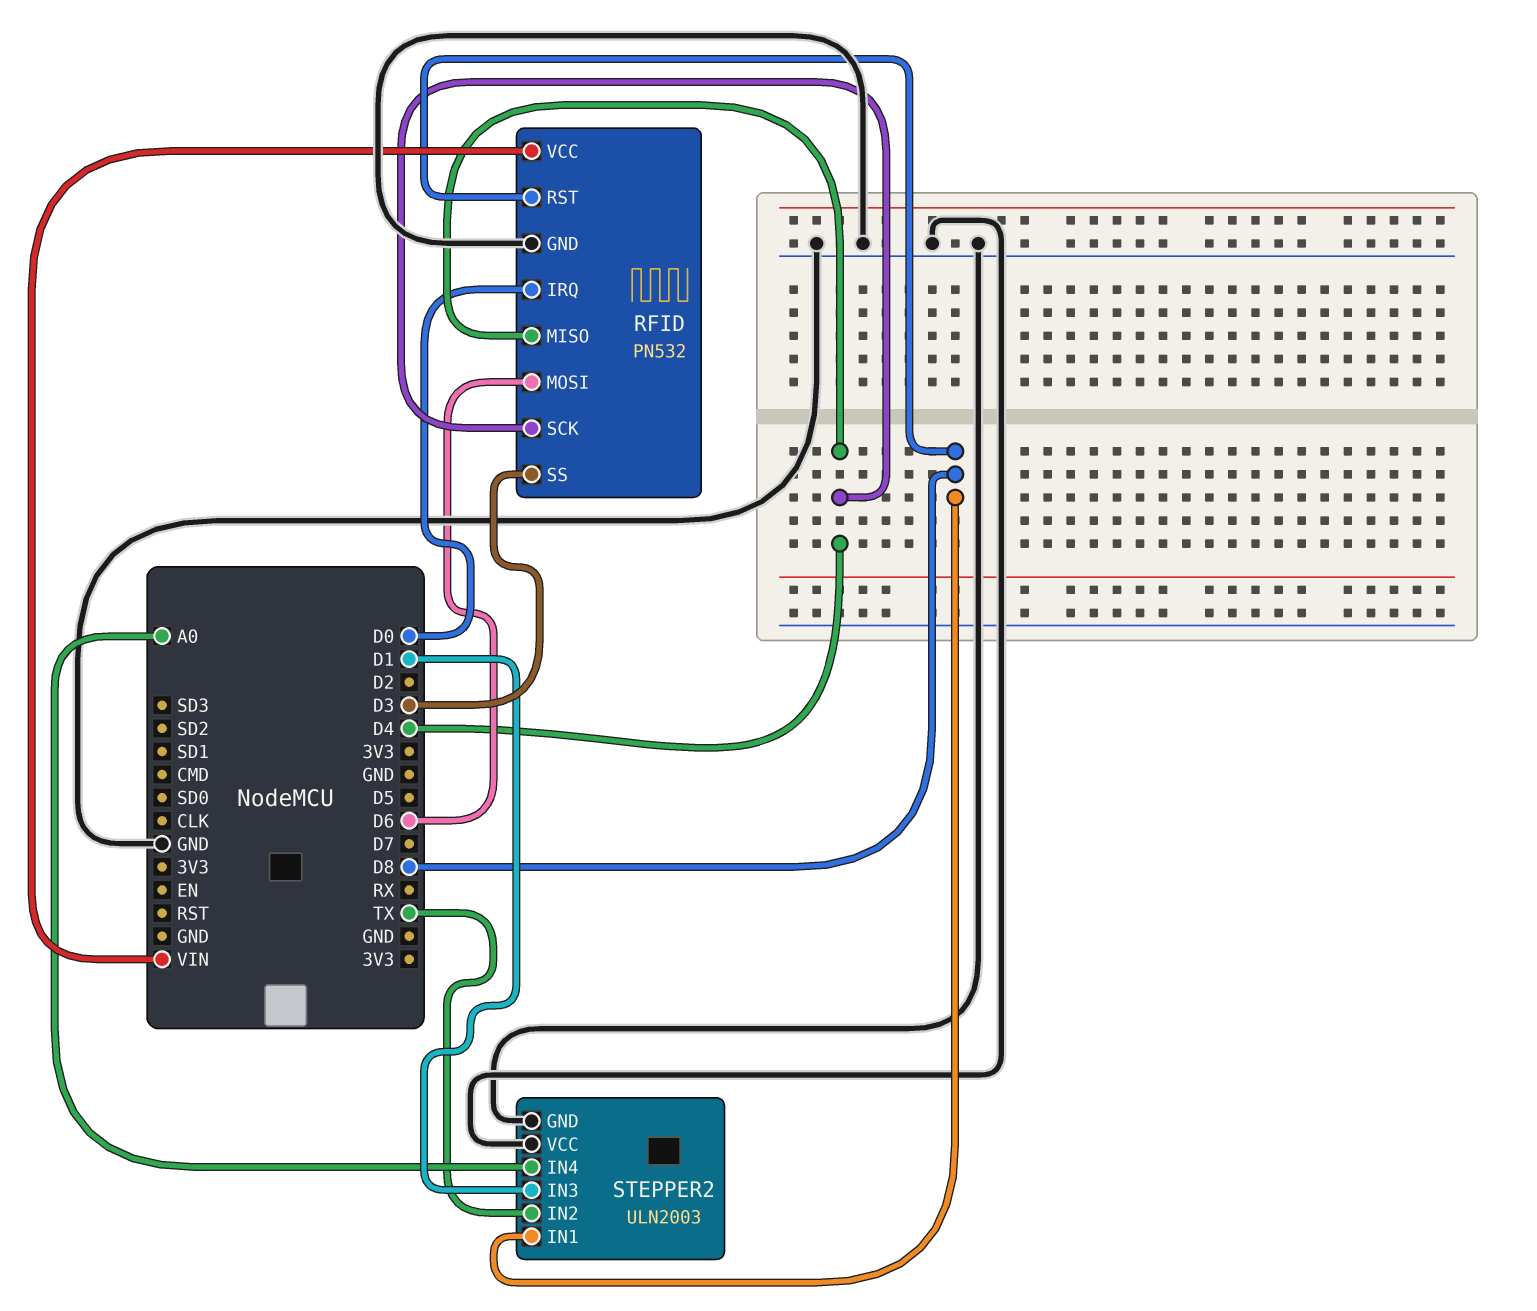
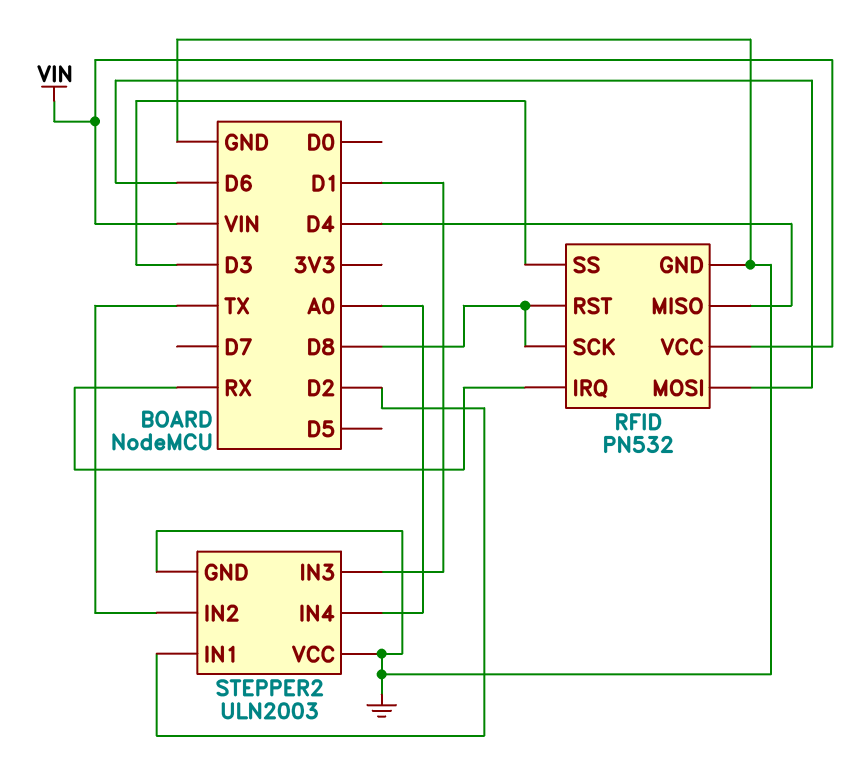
RFID pin IRQ: D0 -> RX
RFID pin SCK: D4 -> D8
STEPPER2 pin IN1: D8 -> D2

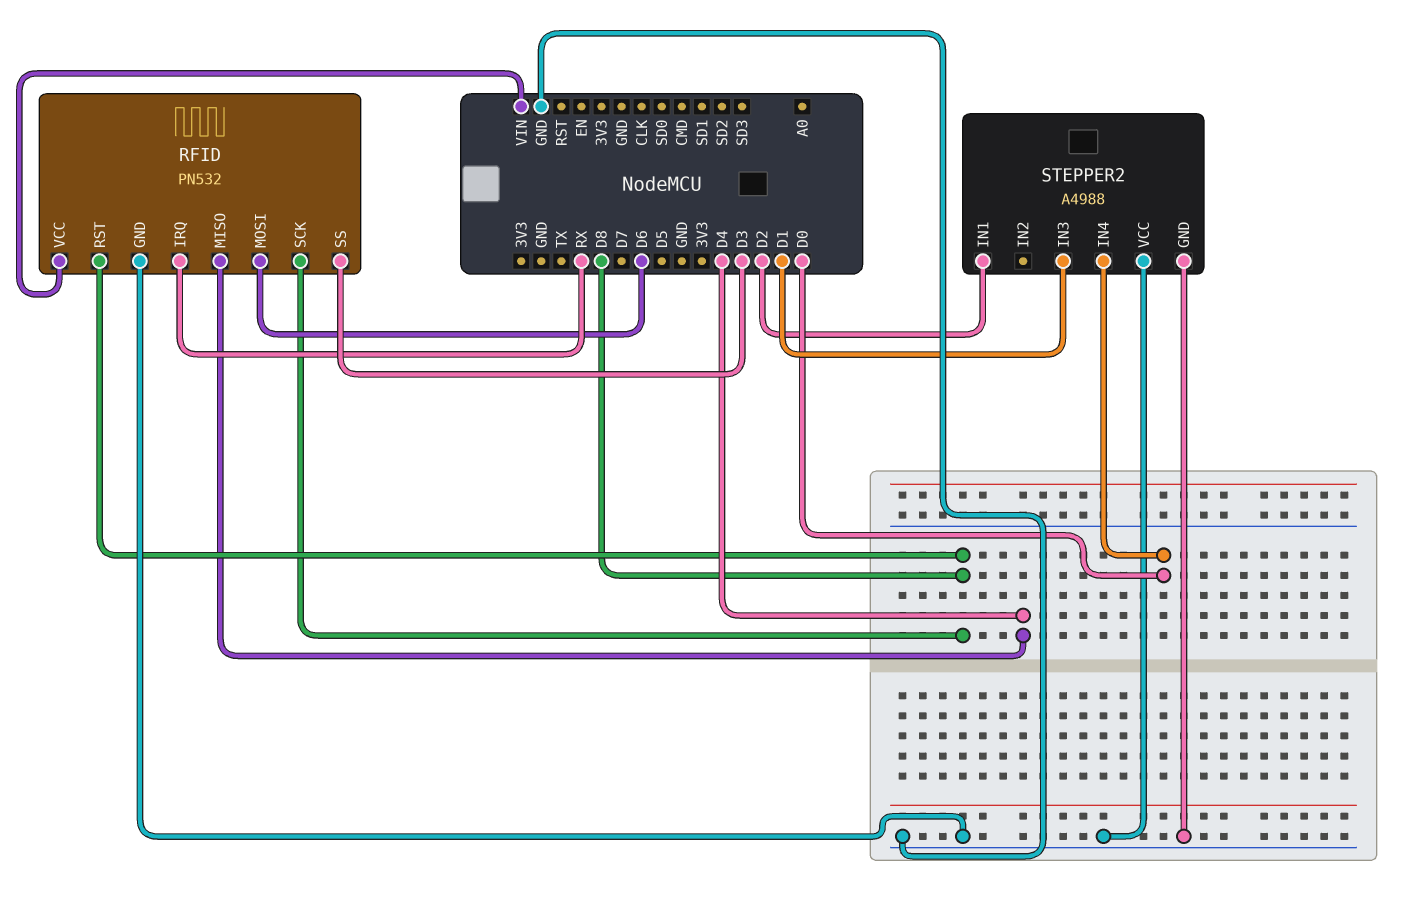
STEPPER2: ULN2003 -> A4988
STEPPER2 pin IN2: TX -> none
STEPPER2 pin IN4: A0 -> D0

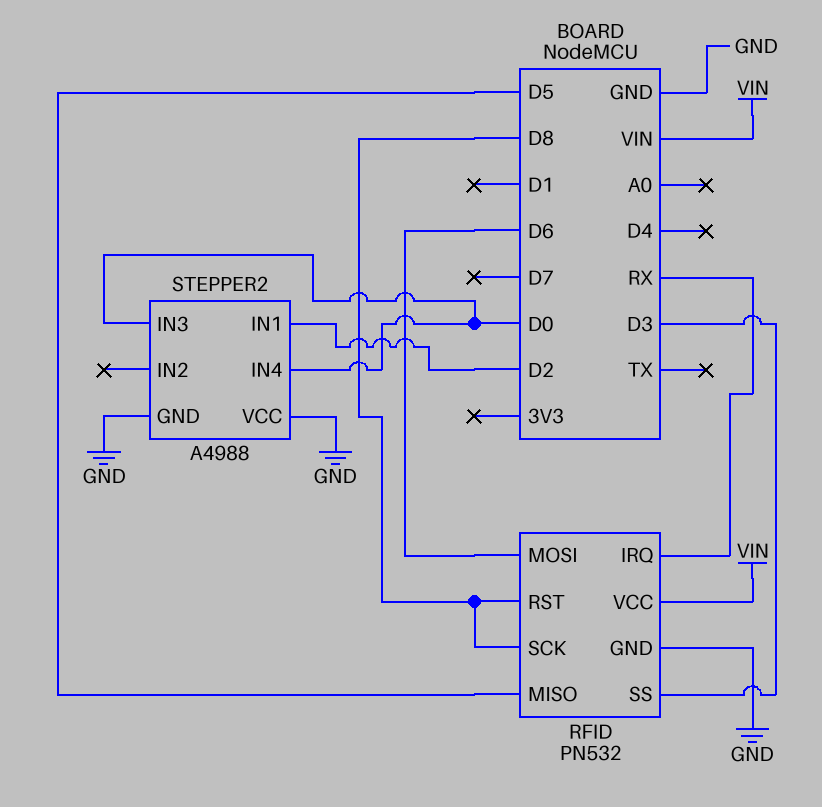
RFID pin MISO: D4 -> D5
STEPPER2 pin IN3: D1 -> D0

